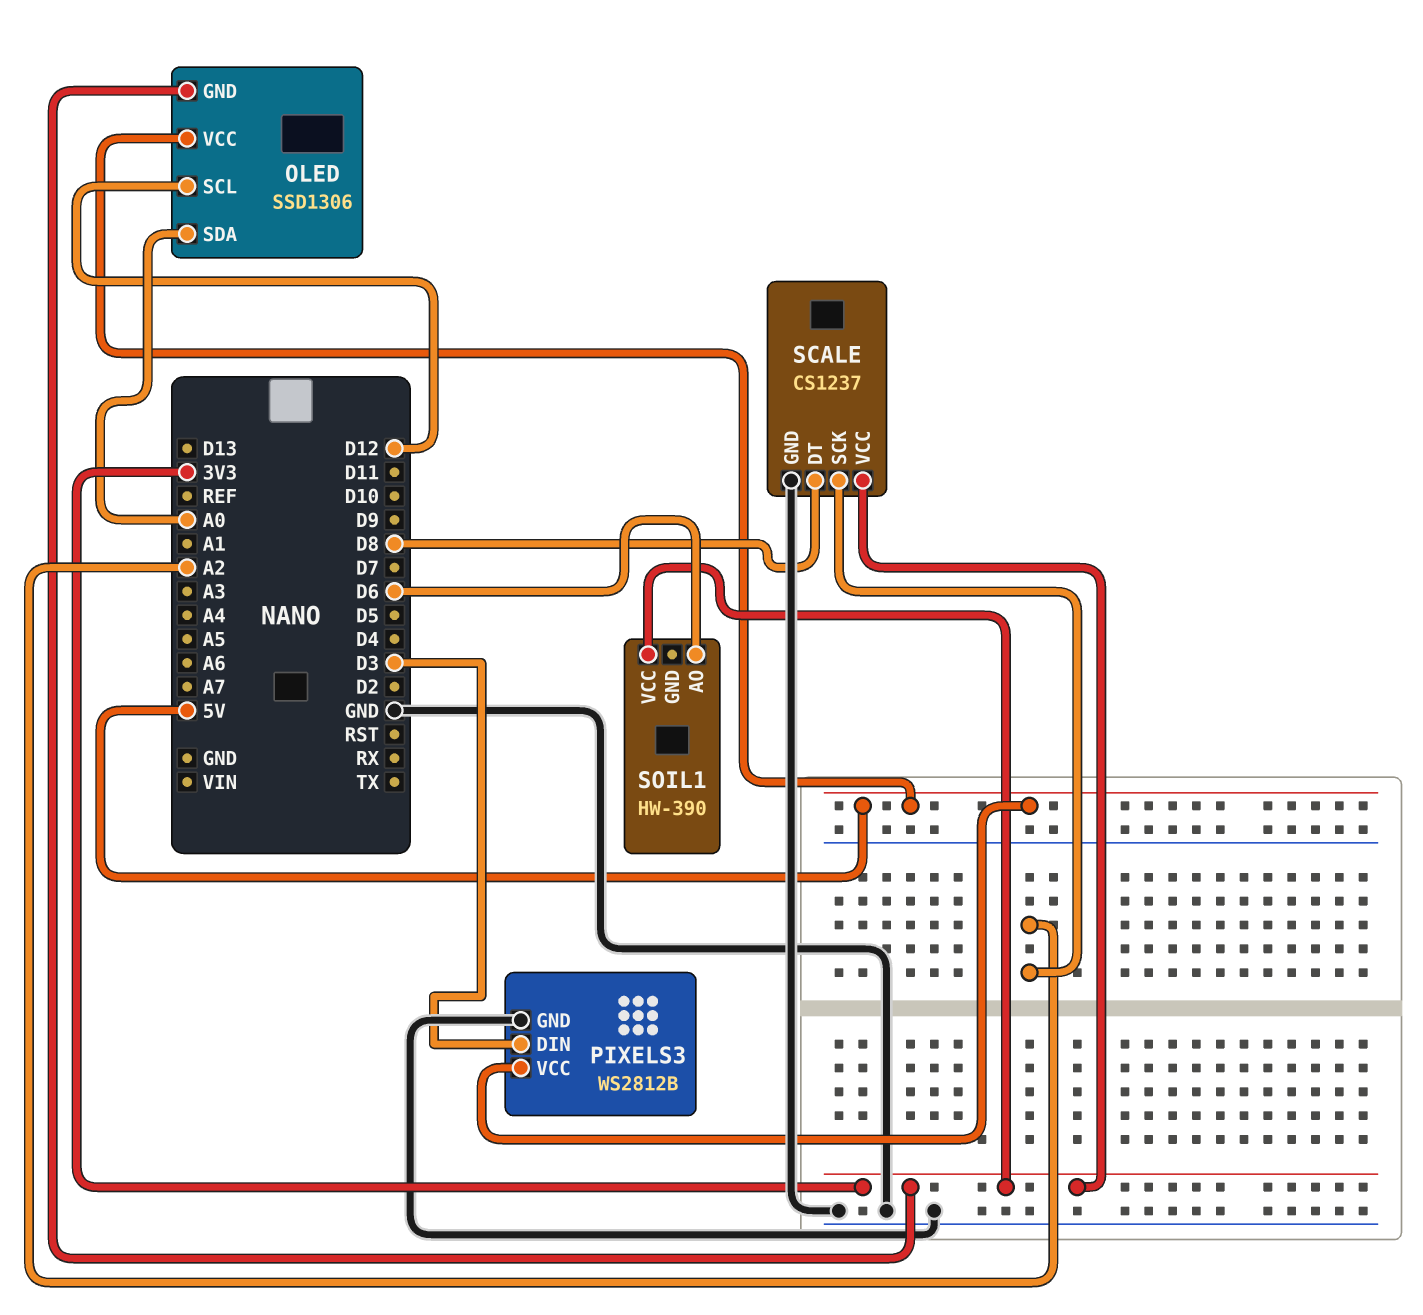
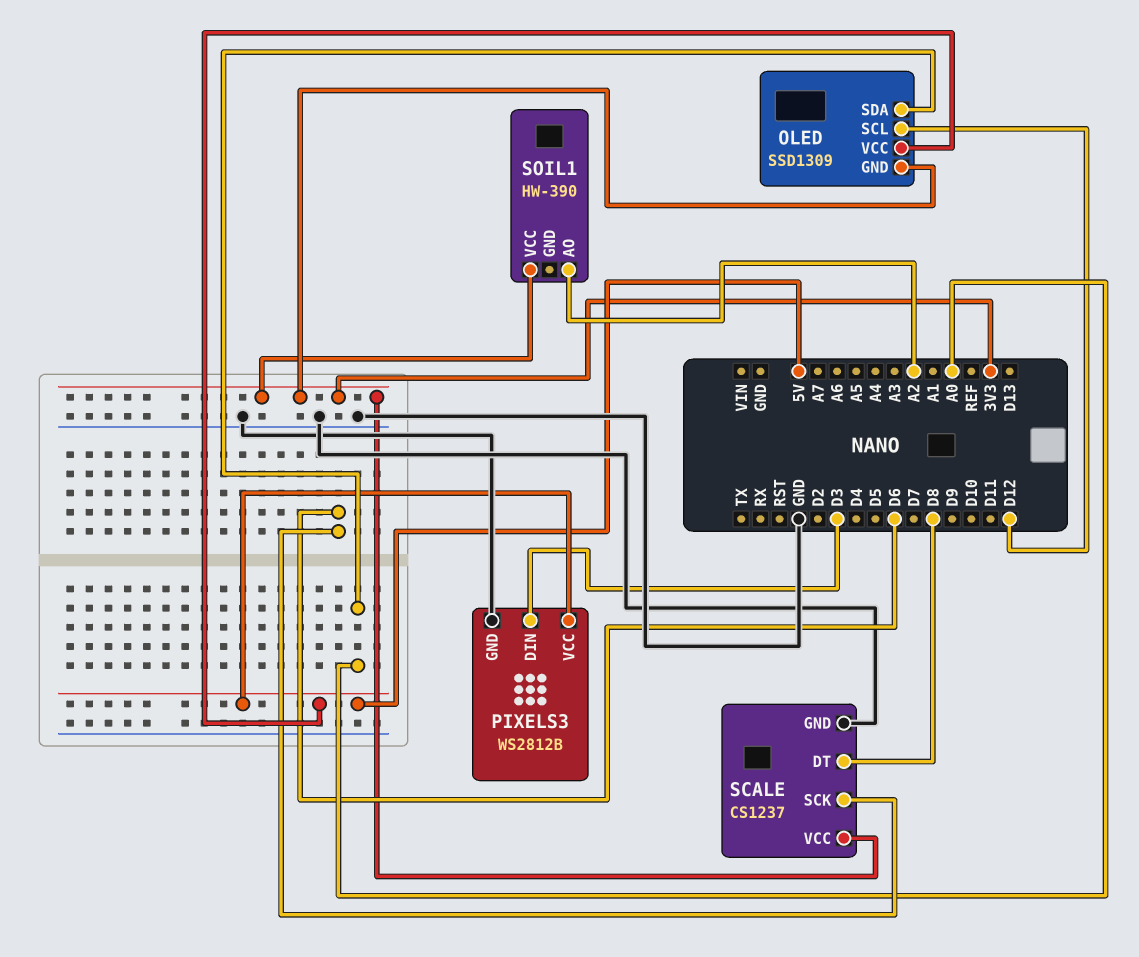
OLED: SSD1306 -> SSD1309
SCALE pin SCK: A2 -> D6
SOIL1 pin AO: D6 -> A2

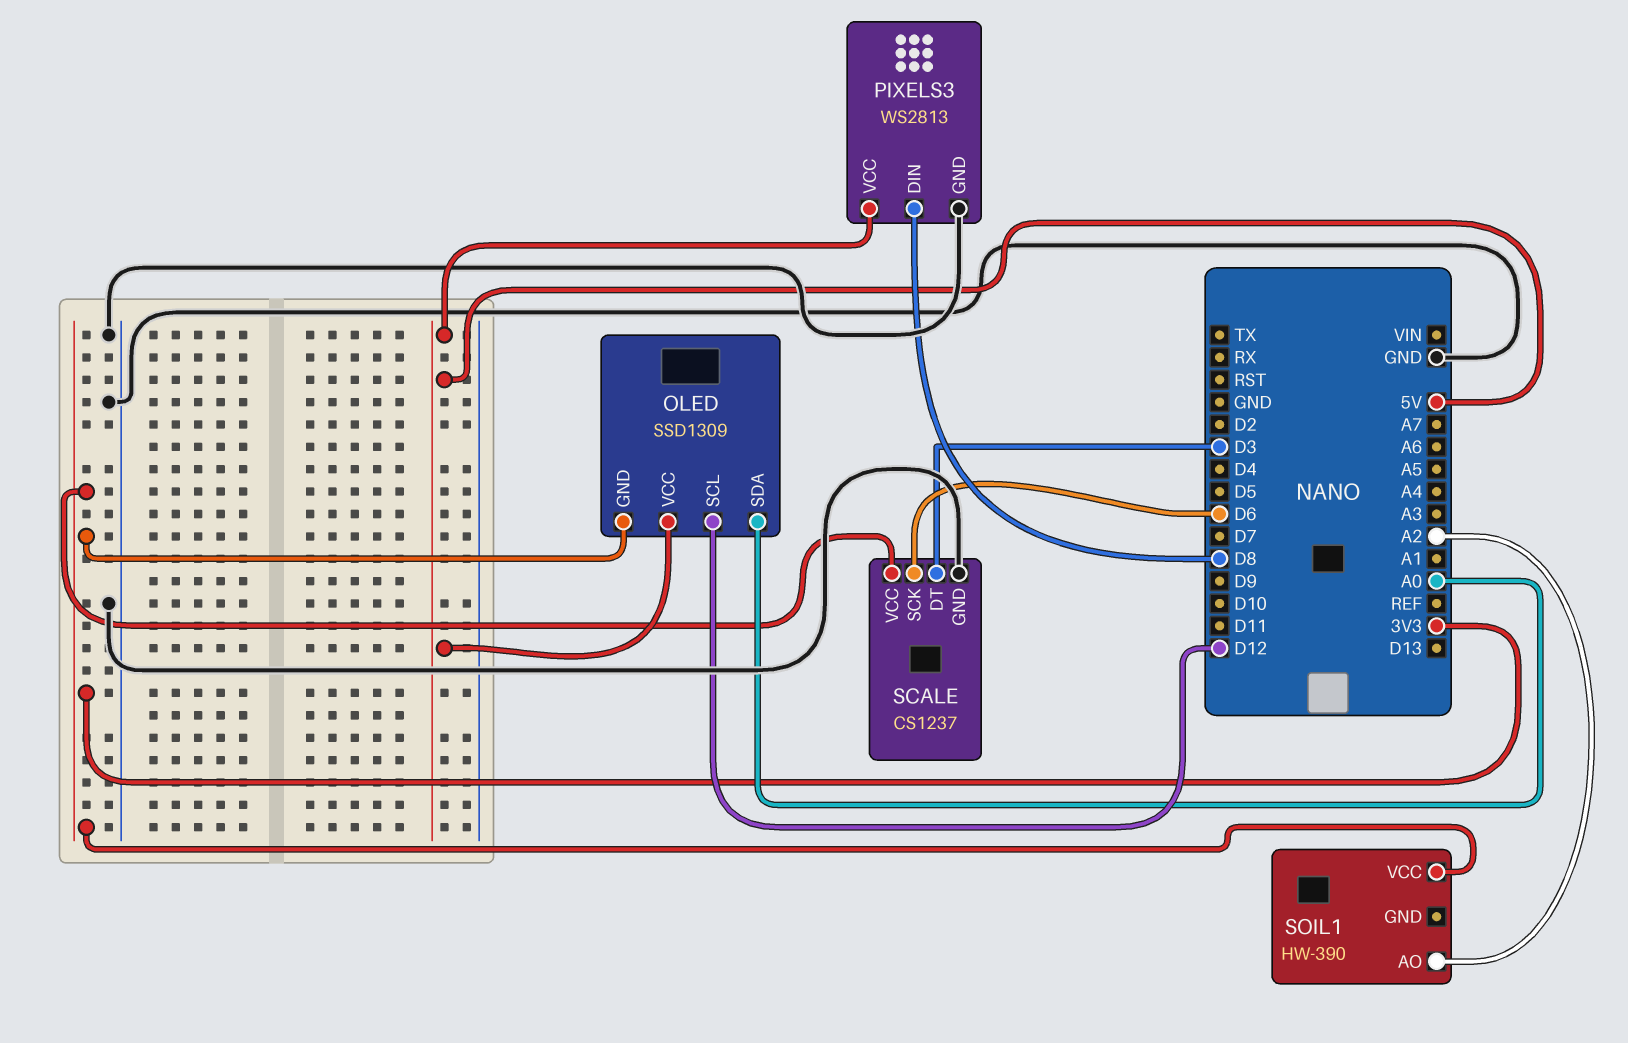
PIXELS3: WS2812B -> WS2813
PIXELS3 pin DIN: D3 -> D8
SCALE pin DT: D8 -> D3

